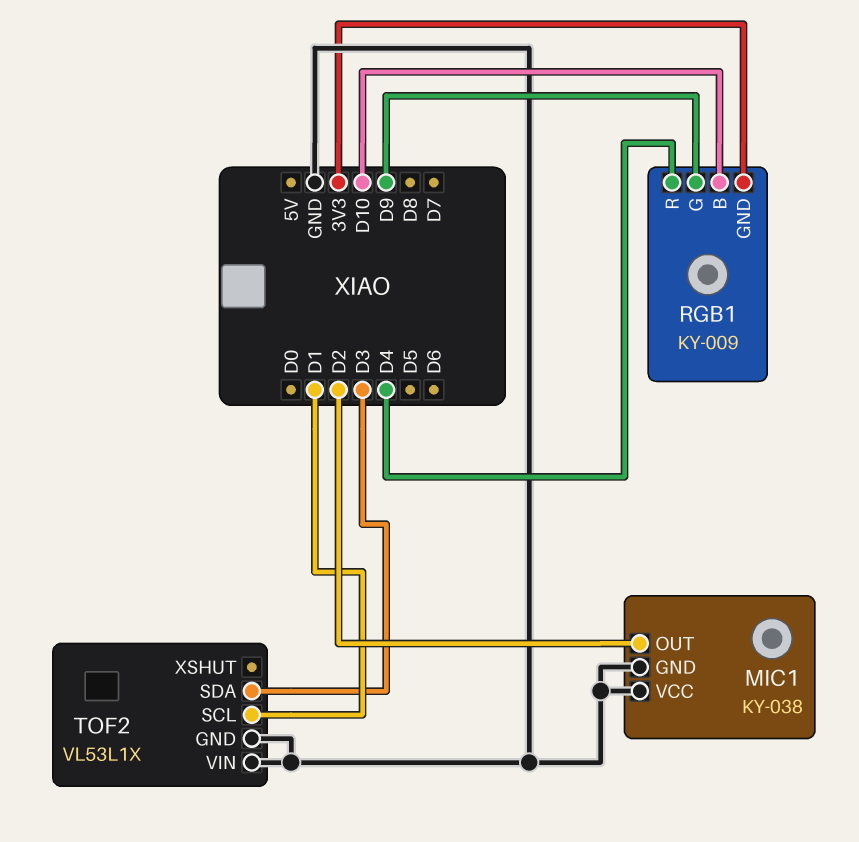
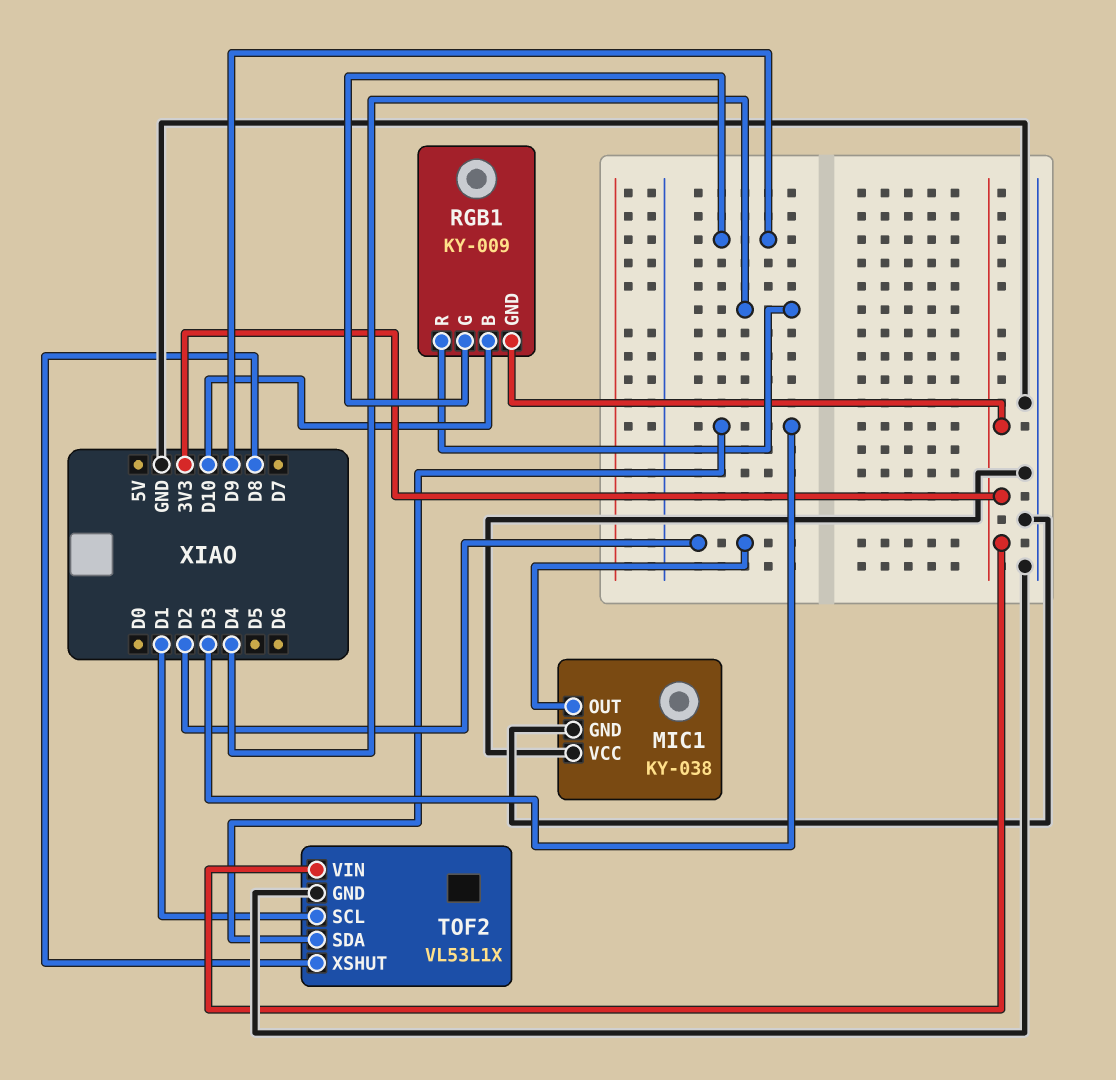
TOF2 pin VIN: GND -> 3V3
TOF2 pin XSHUT: none -> D8

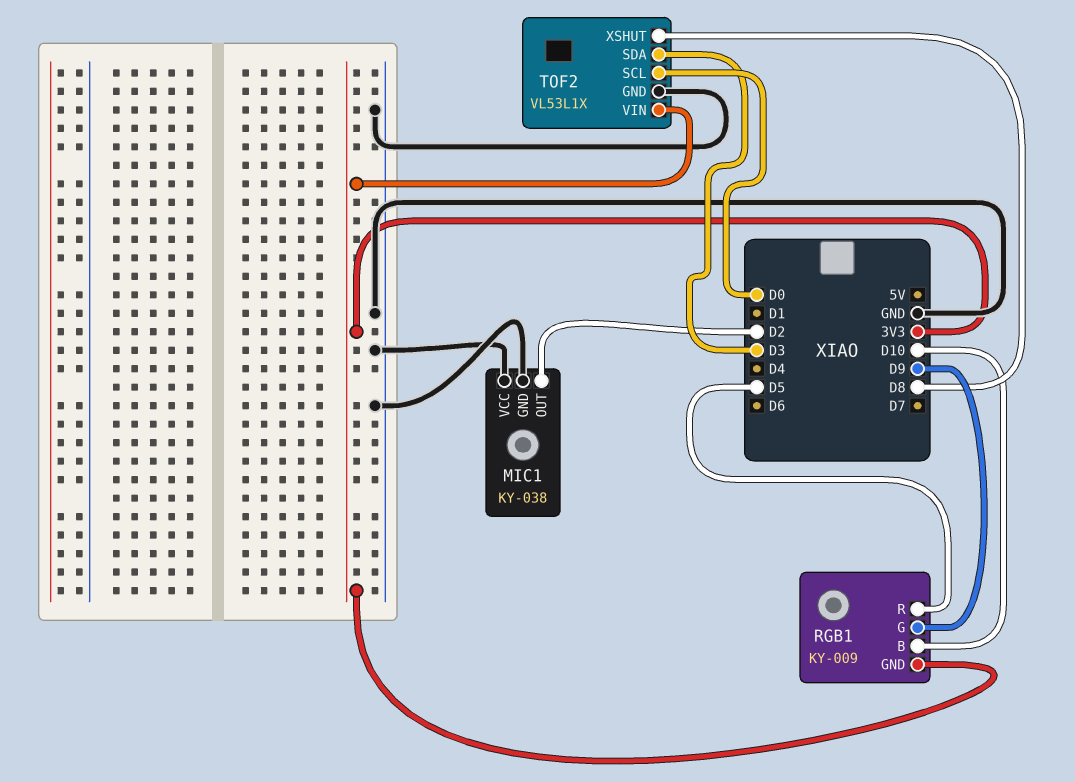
RGB1 pin R: D4 -> D5
TOF2 pin SCL: D1 -> D0

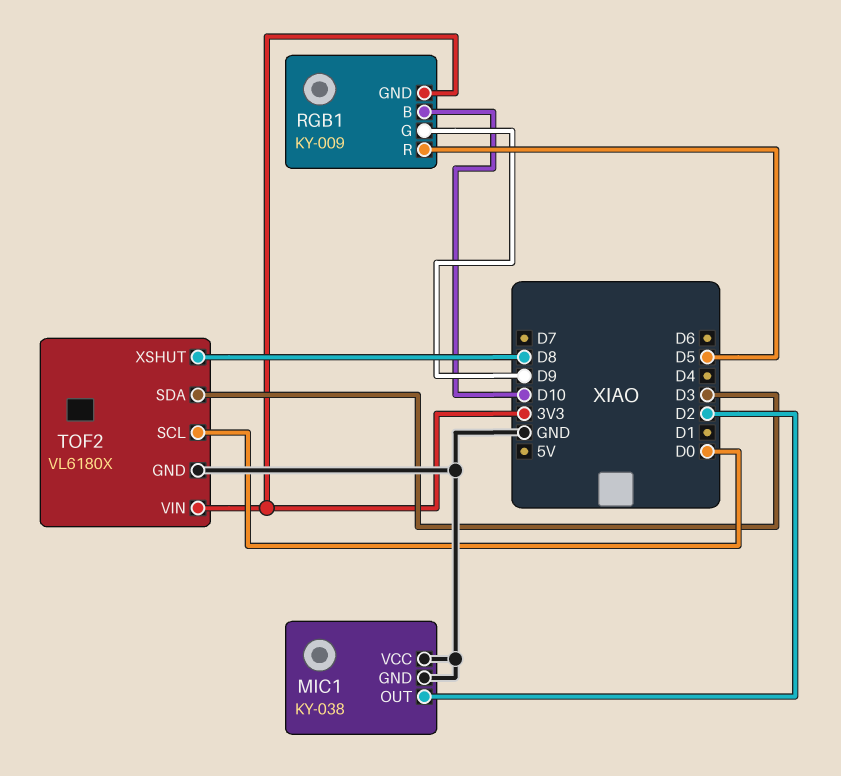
TOF2: VL53L1X -> VL6180X

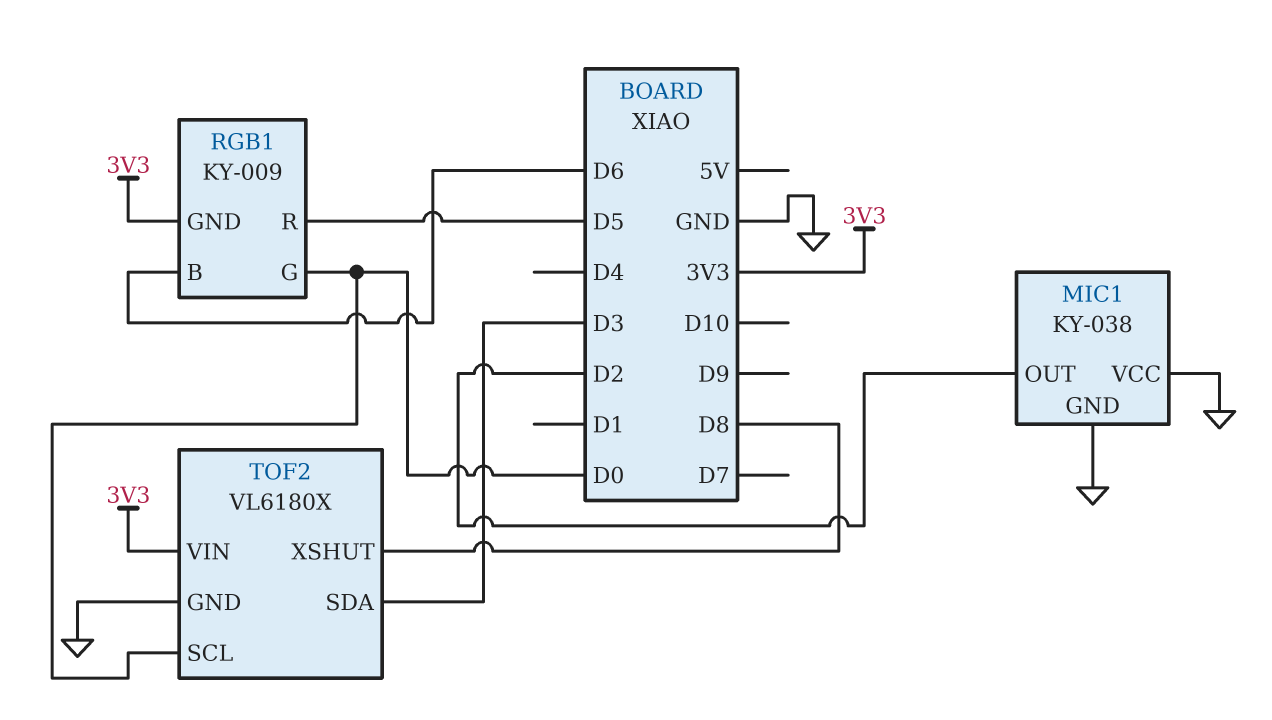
RGB1 pin B: D10 -> D6
RGB1 pin G: D9 -> D0

